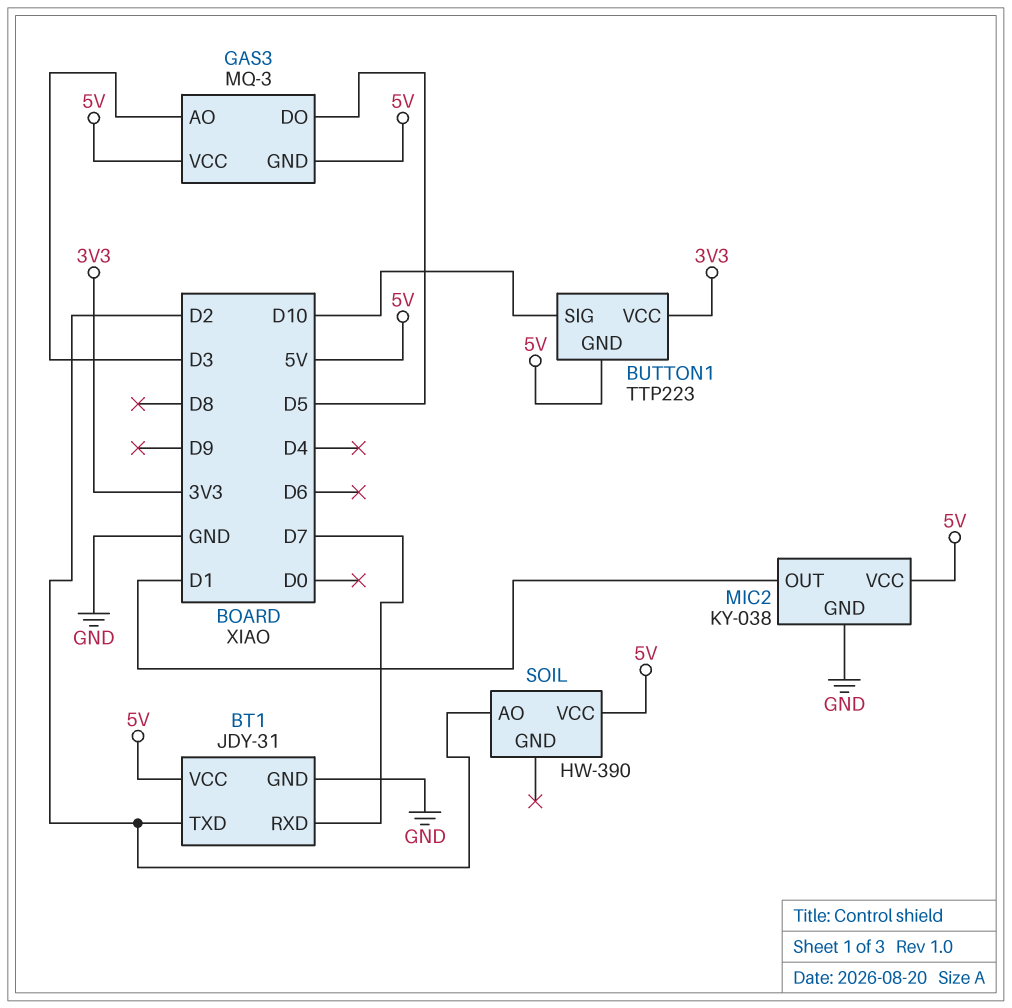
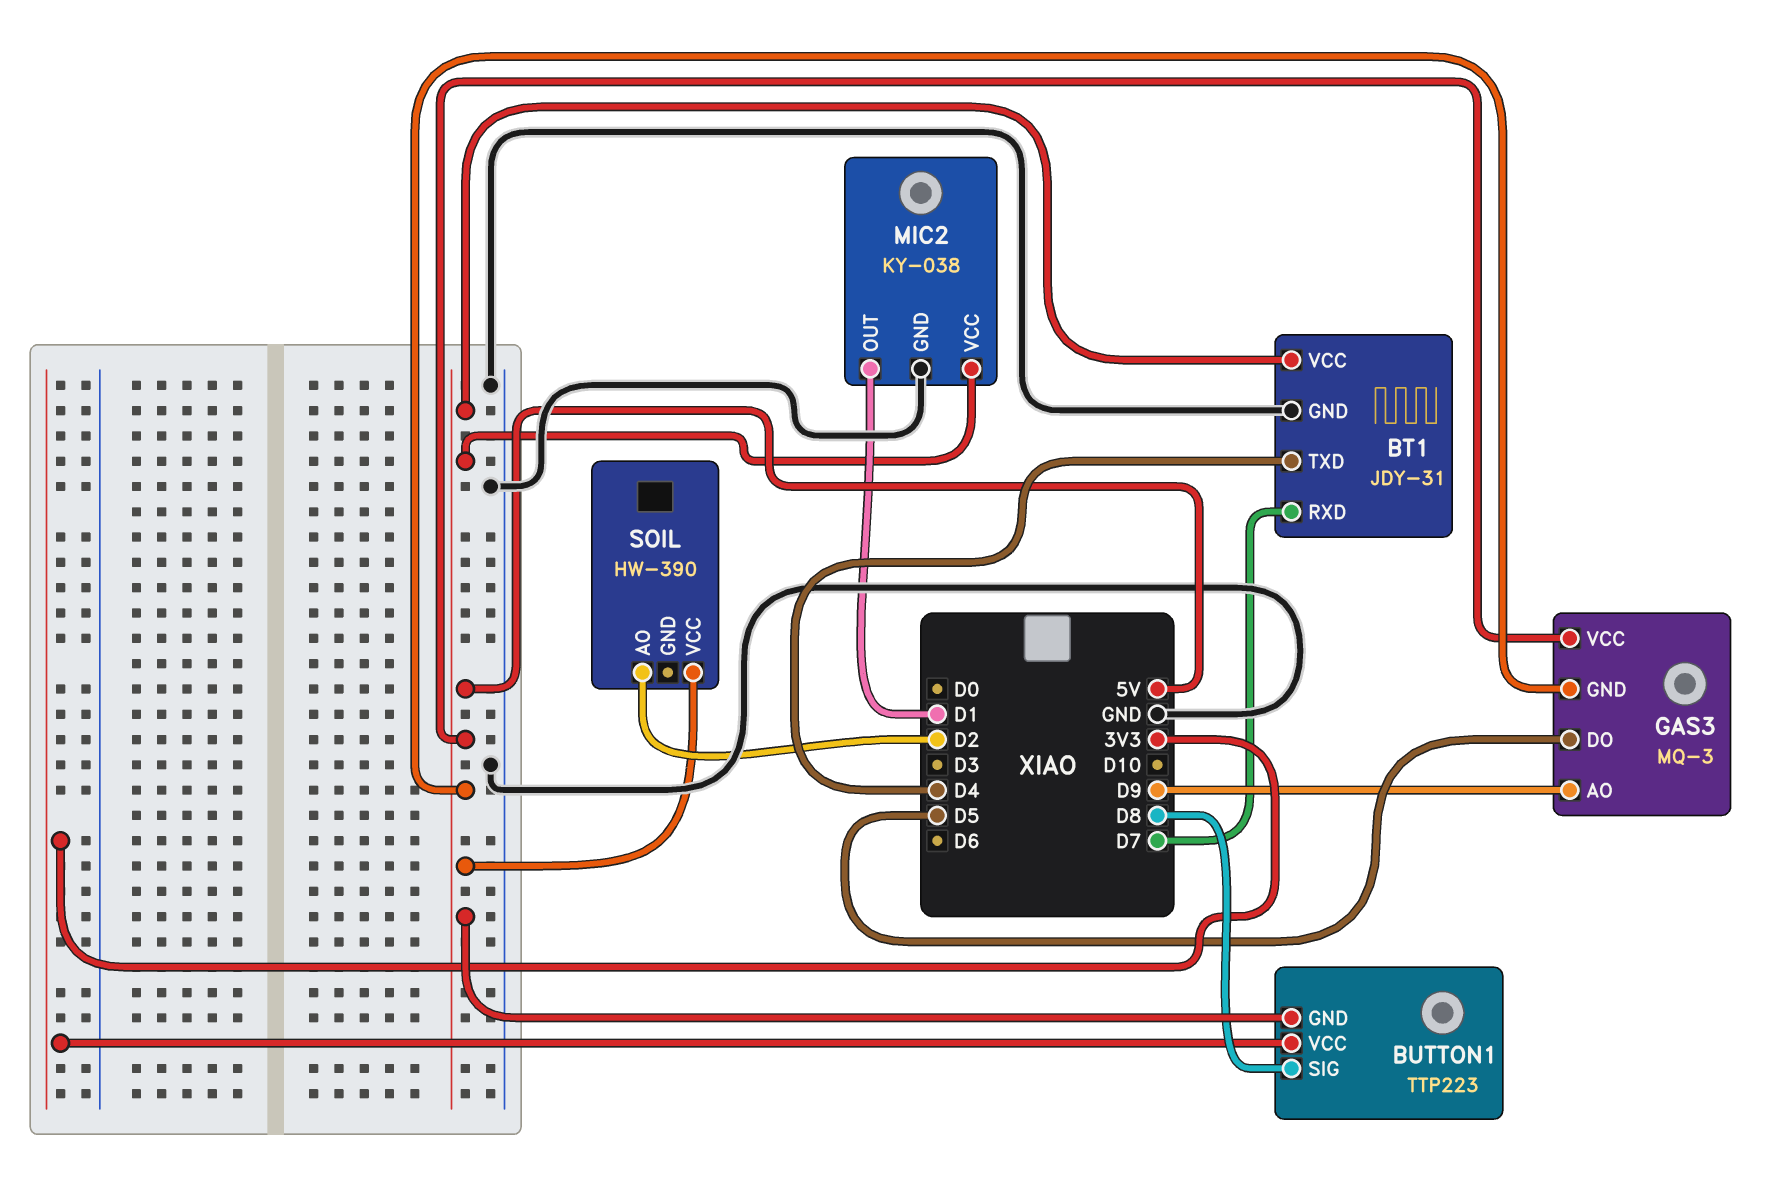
BT1 pin TXD: D2 -> D4
BUTTON1 pin SIG: D10 -> D8
GAS3 pin AO: D3 -> D9

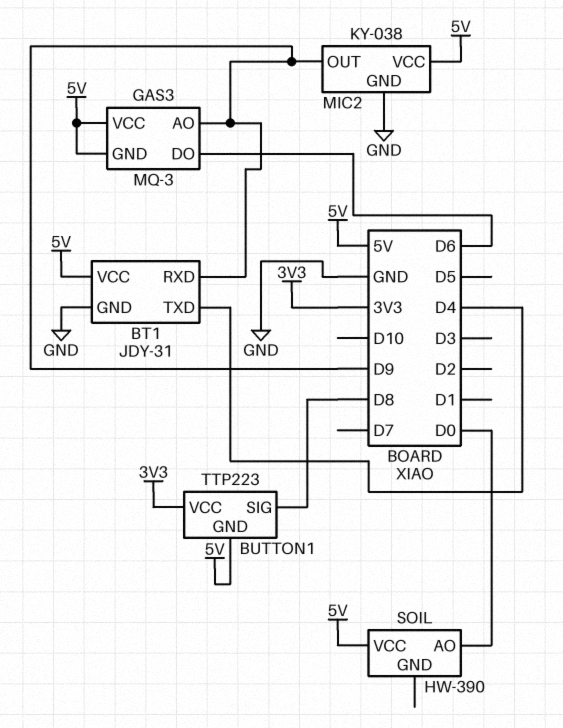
BT1 pin RXD: D7 -> D9
GAS3 pin DO: D5 -> D6
MIC2 pin OUT: D1 -> D9
SOIL pin AO: D2 -> D0

